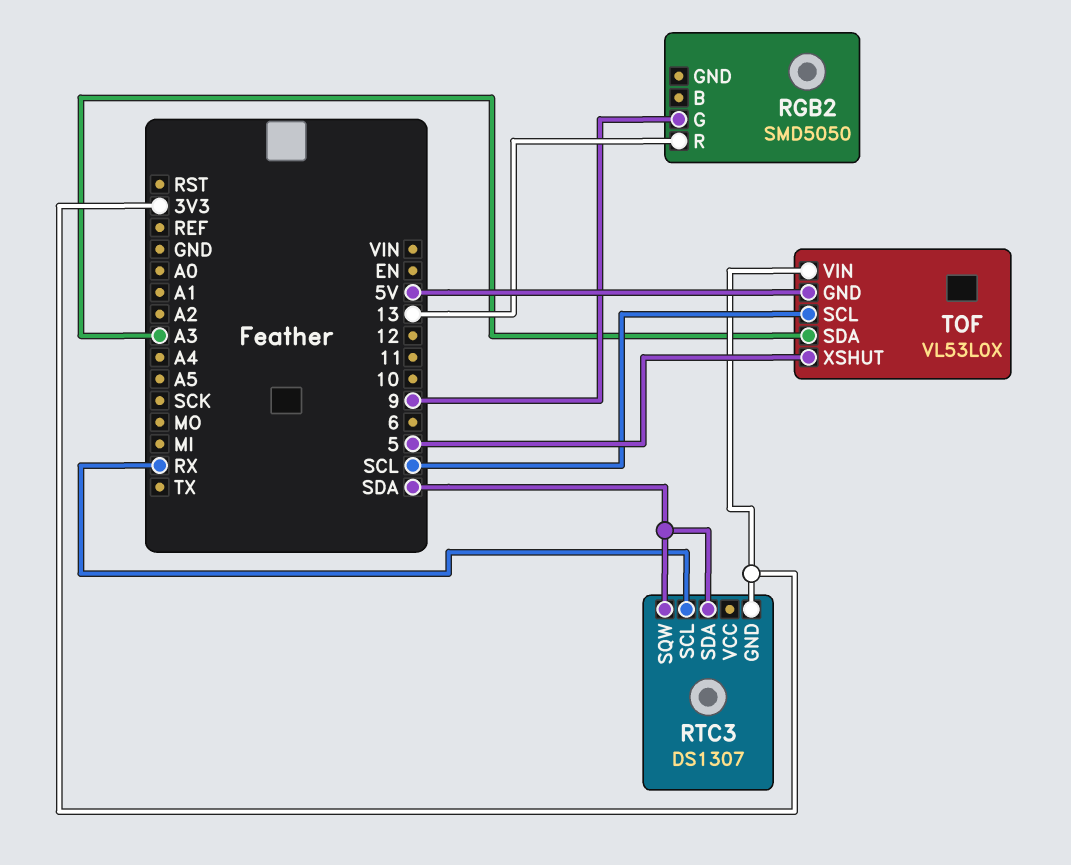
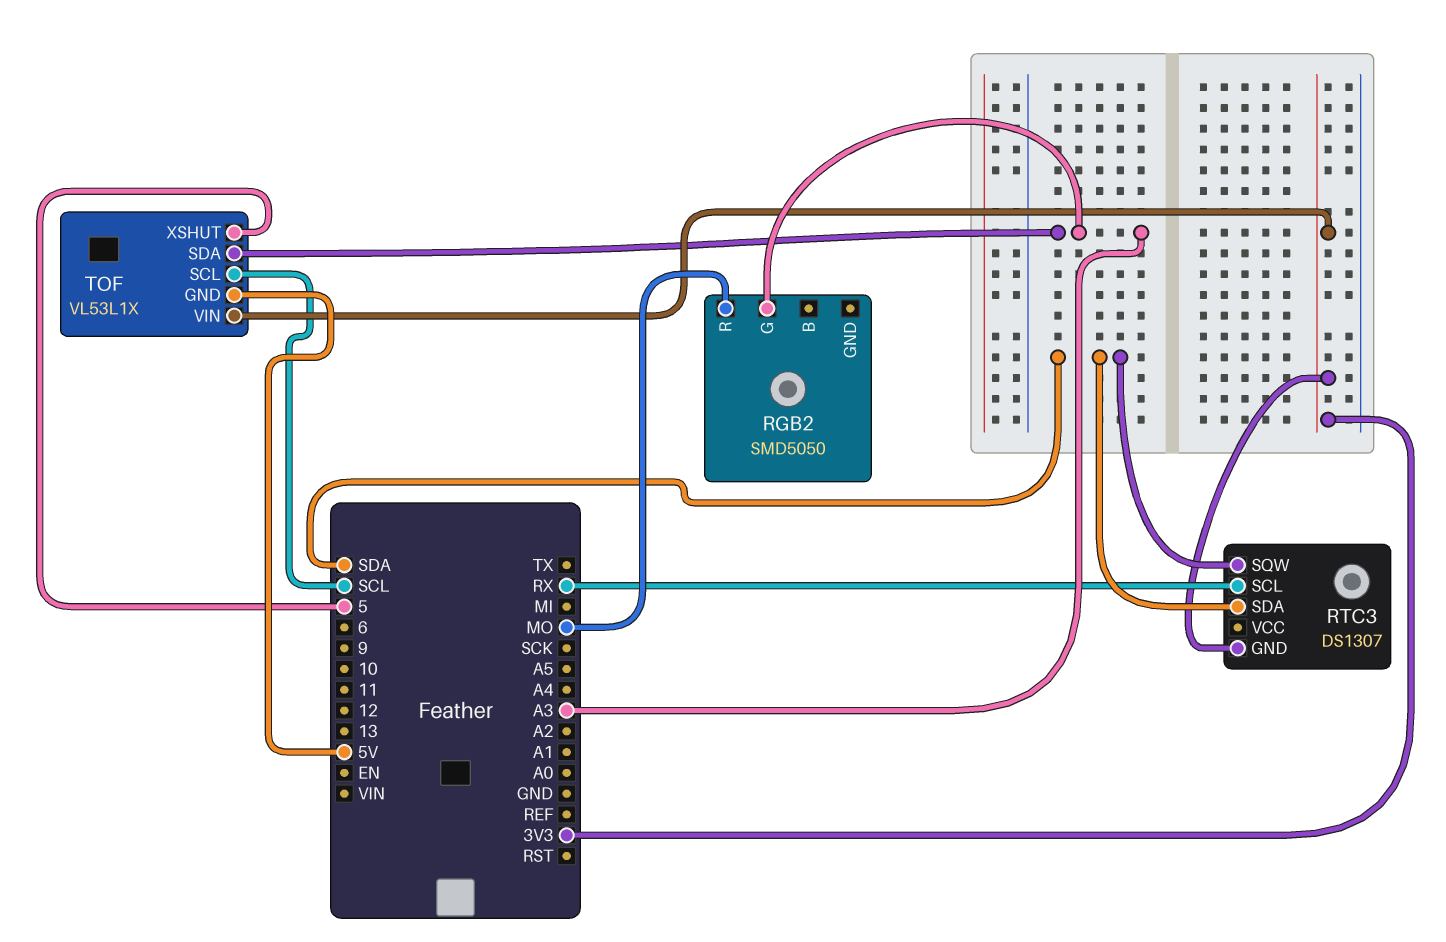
RGB2 pin G: 9 -> A3
RGB2 pin R: 13 -> MO
TOF: VL53L0X -> VL53L1X

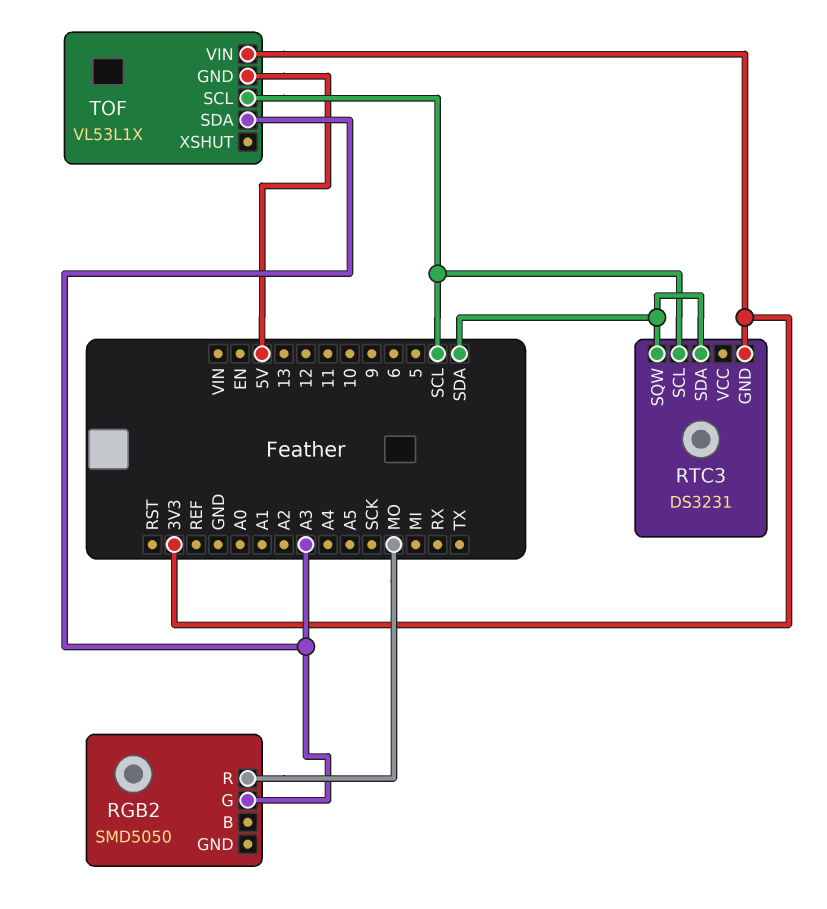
RTC3: DS1307 -> DS3231
RTC3 pin SCL: RX -> SCL
TOF pin XSHUT: 5 -> none

